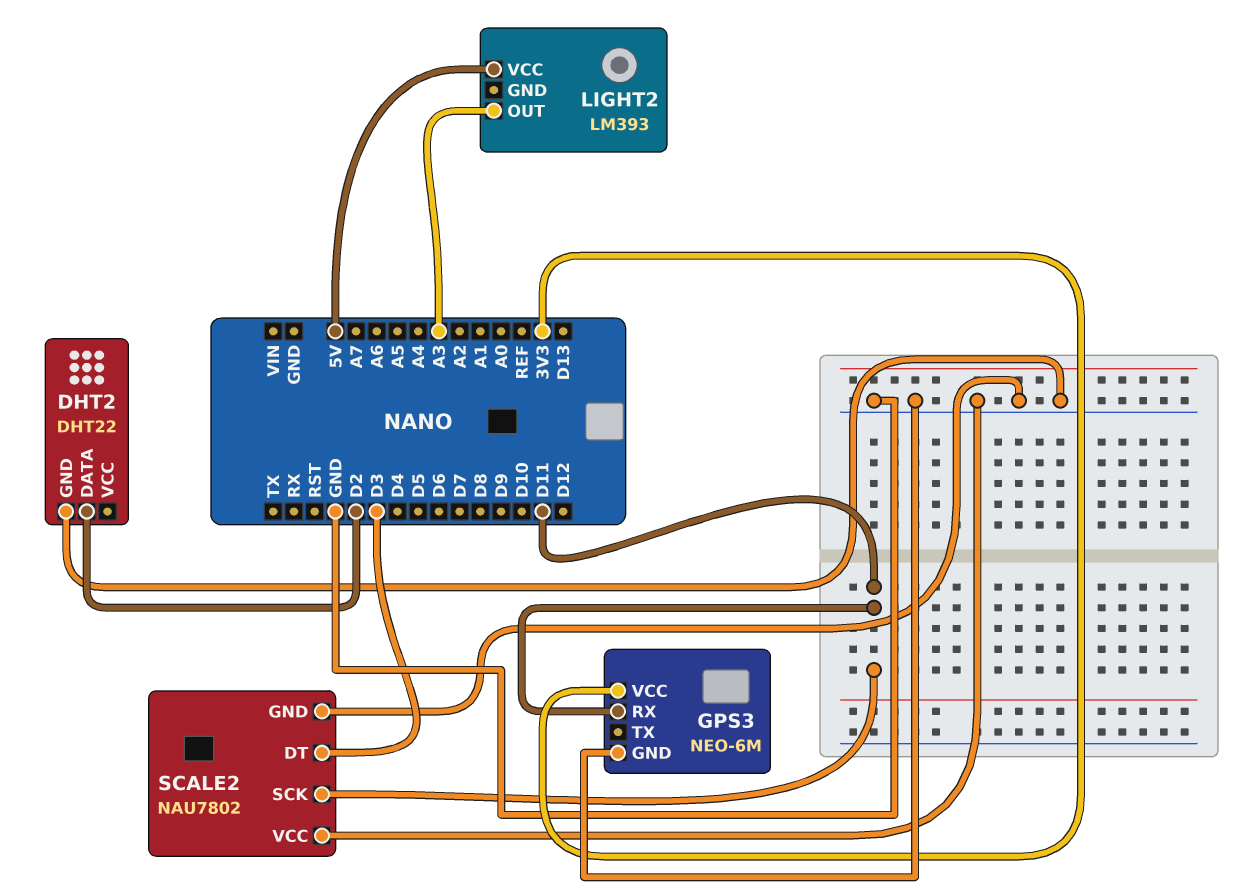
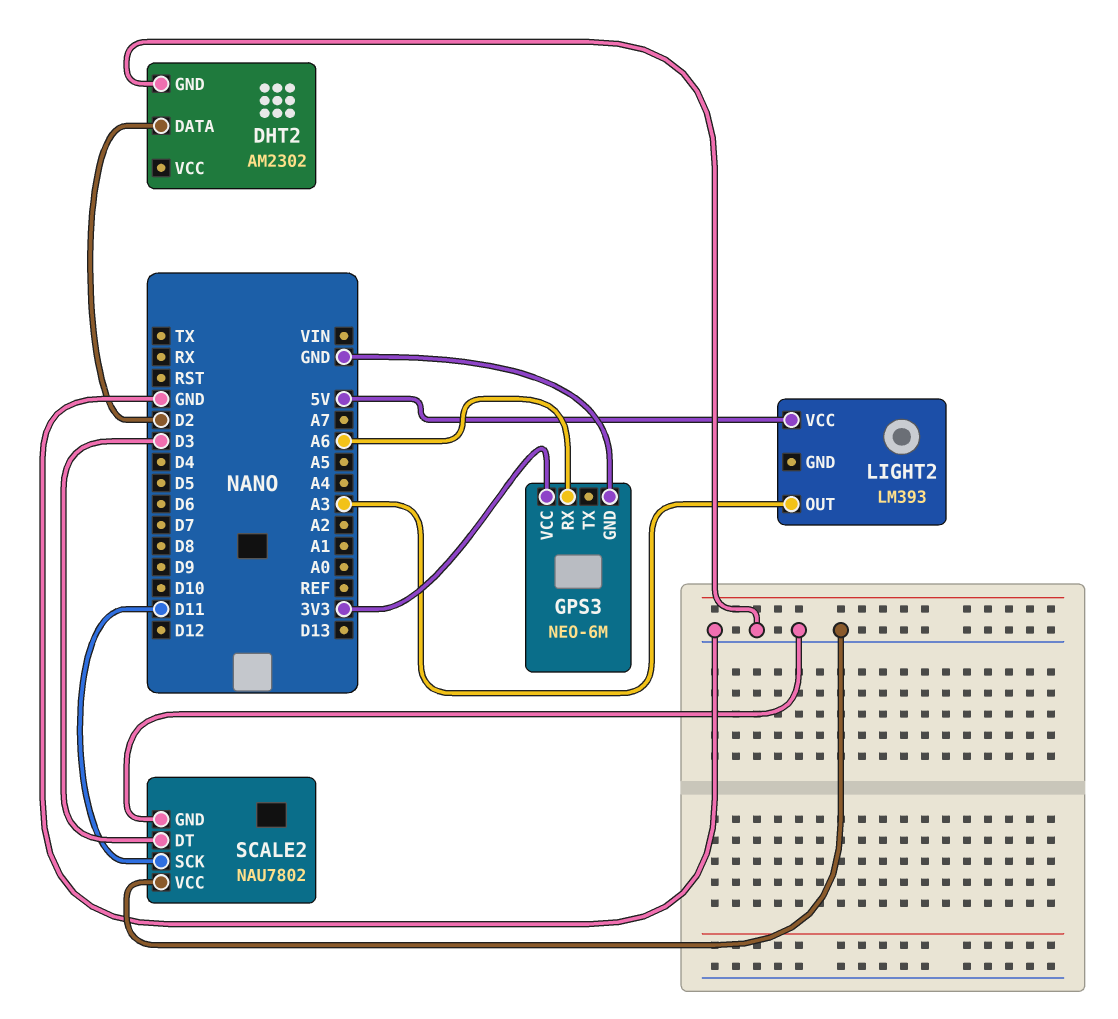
DHT2: DHT22 -> AM2302
GPS3 pin RX: D11 -> A6

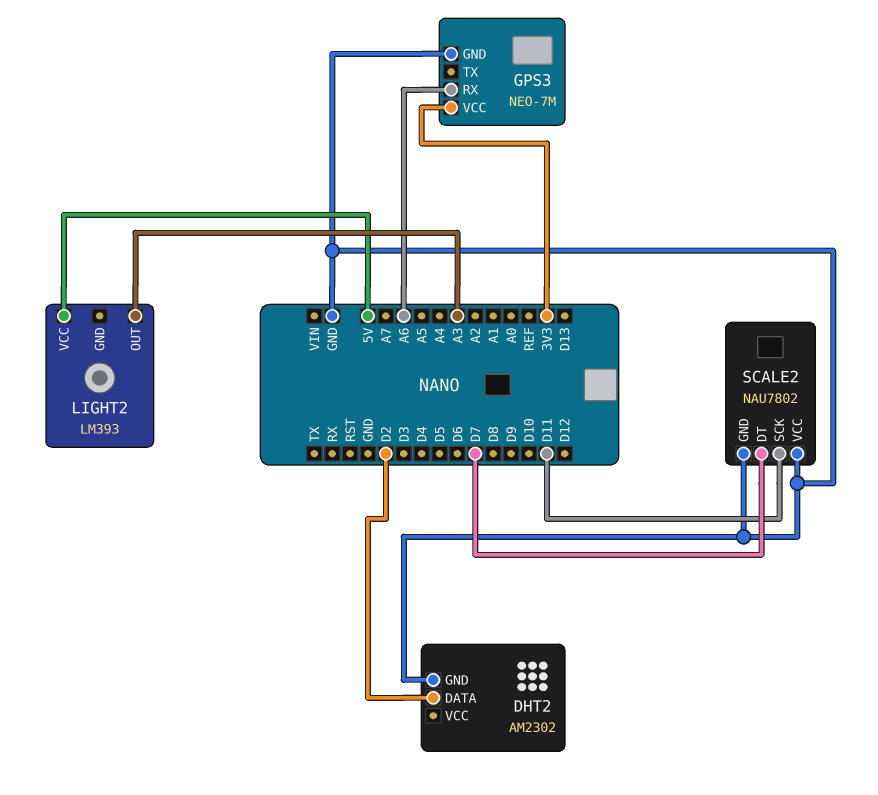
GPS3: NEO-6M -> NEO-7M
SCALE2 pin DT: D3 -> D7

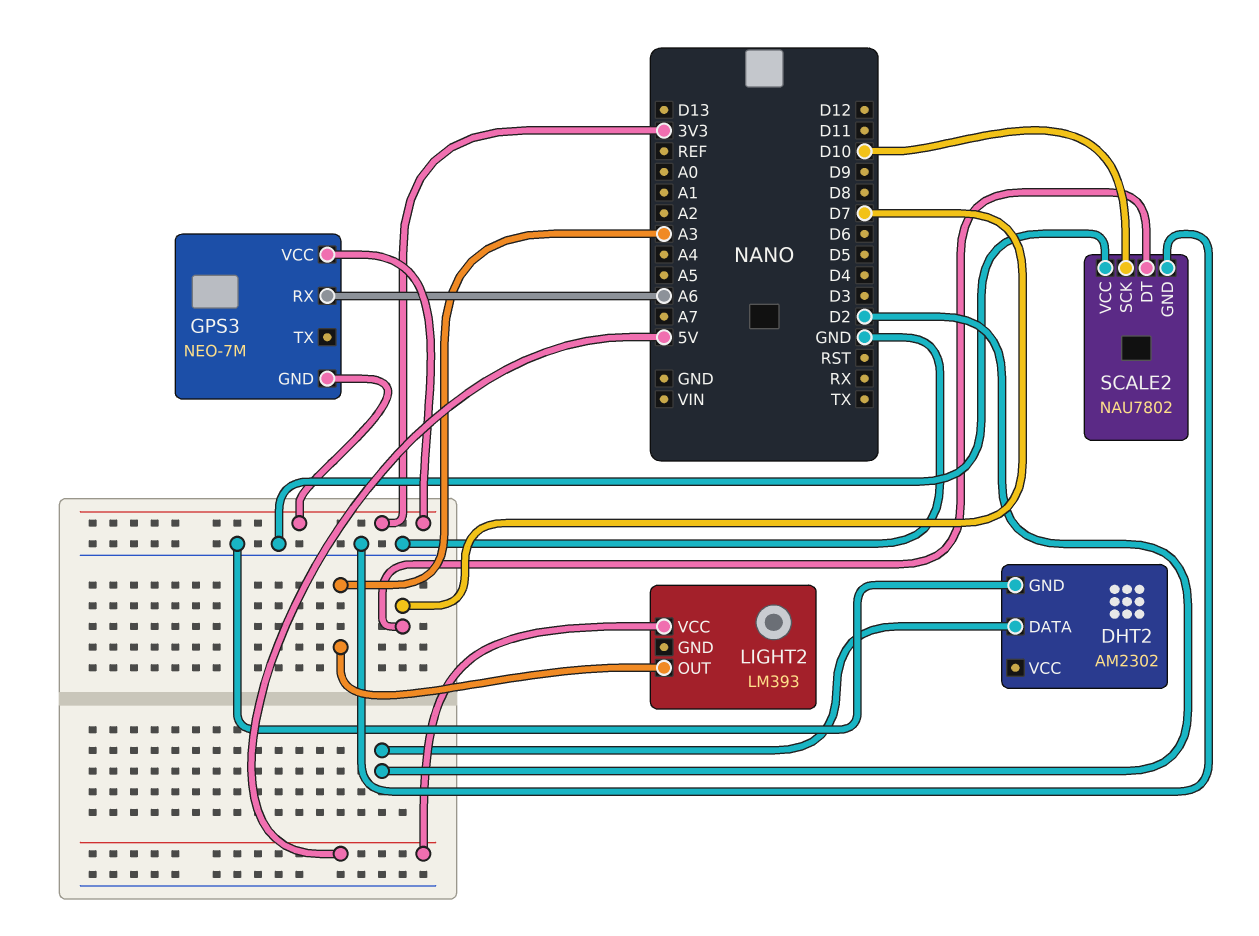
GPS3 pin GND: GND -> 3V3
SCALE2 pin SCK: D11 -> D10

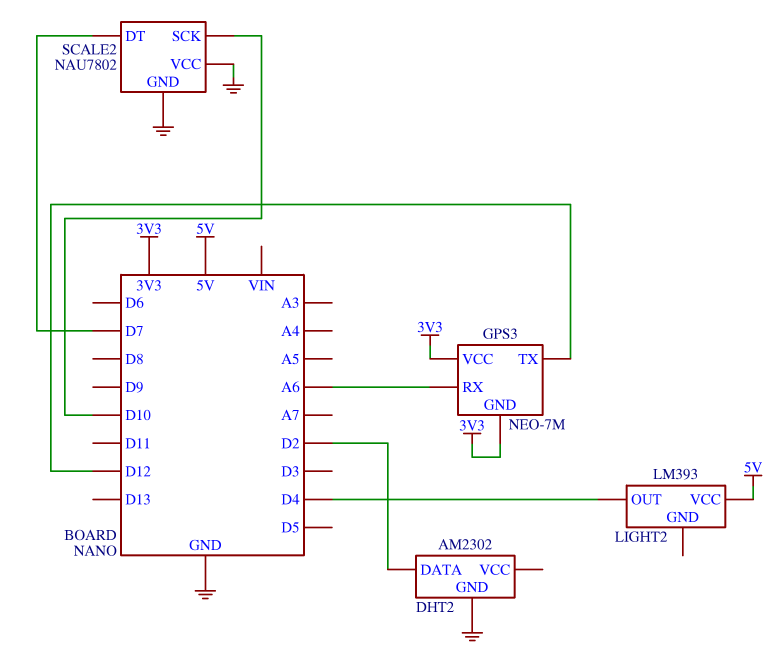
GPS3 pin TX: none -> D12
LIGHT2 pin OUT: A3 -> D4

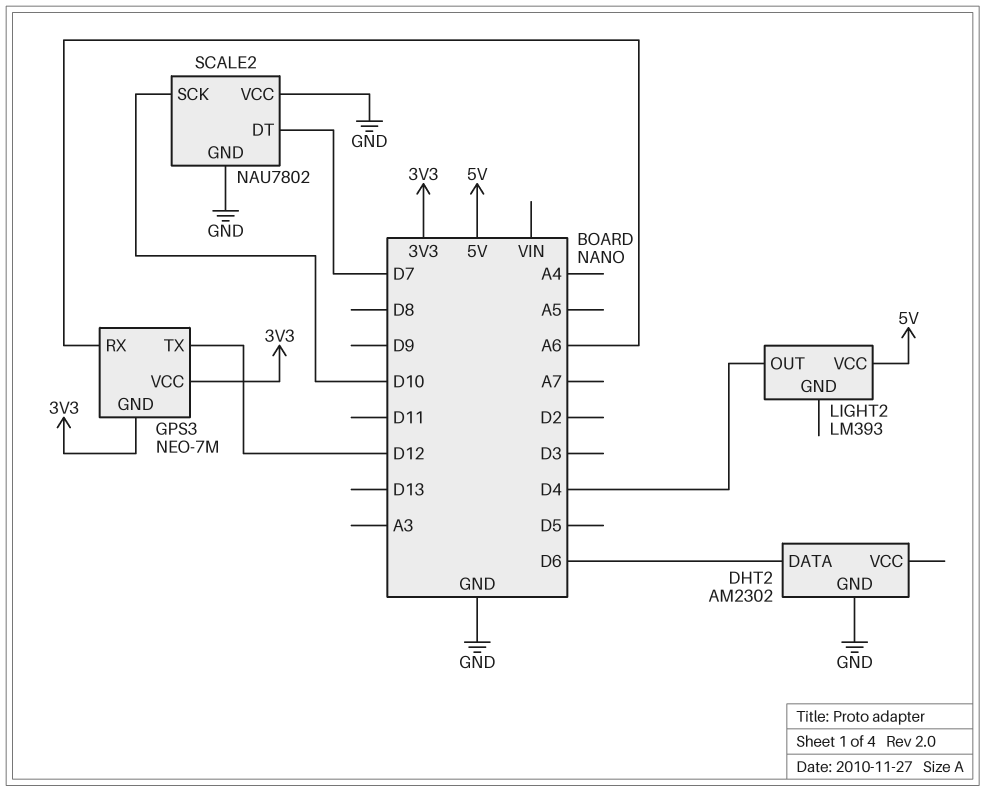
DHT2 pin DATA: D2 -> D6

